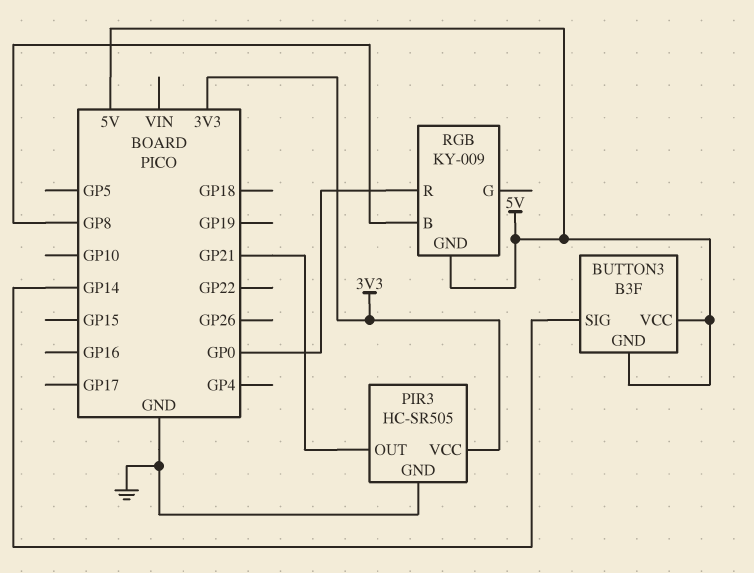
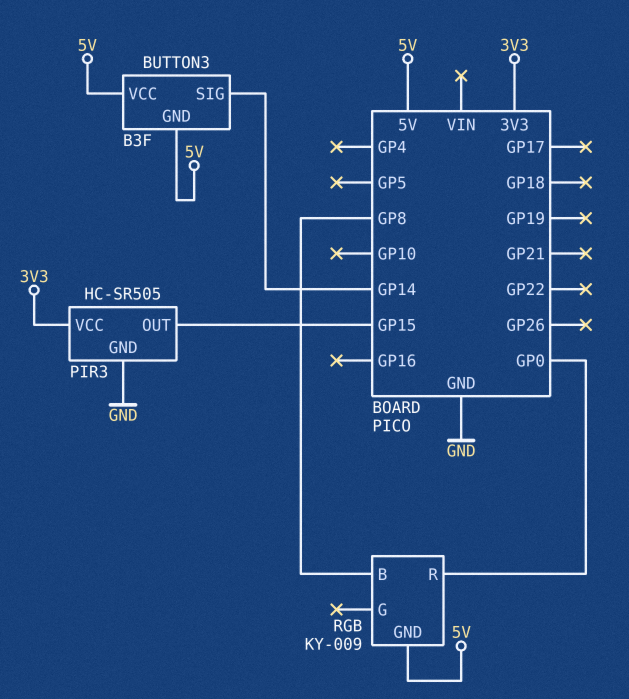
PIR3 pin OUT: GP21 -> GP15

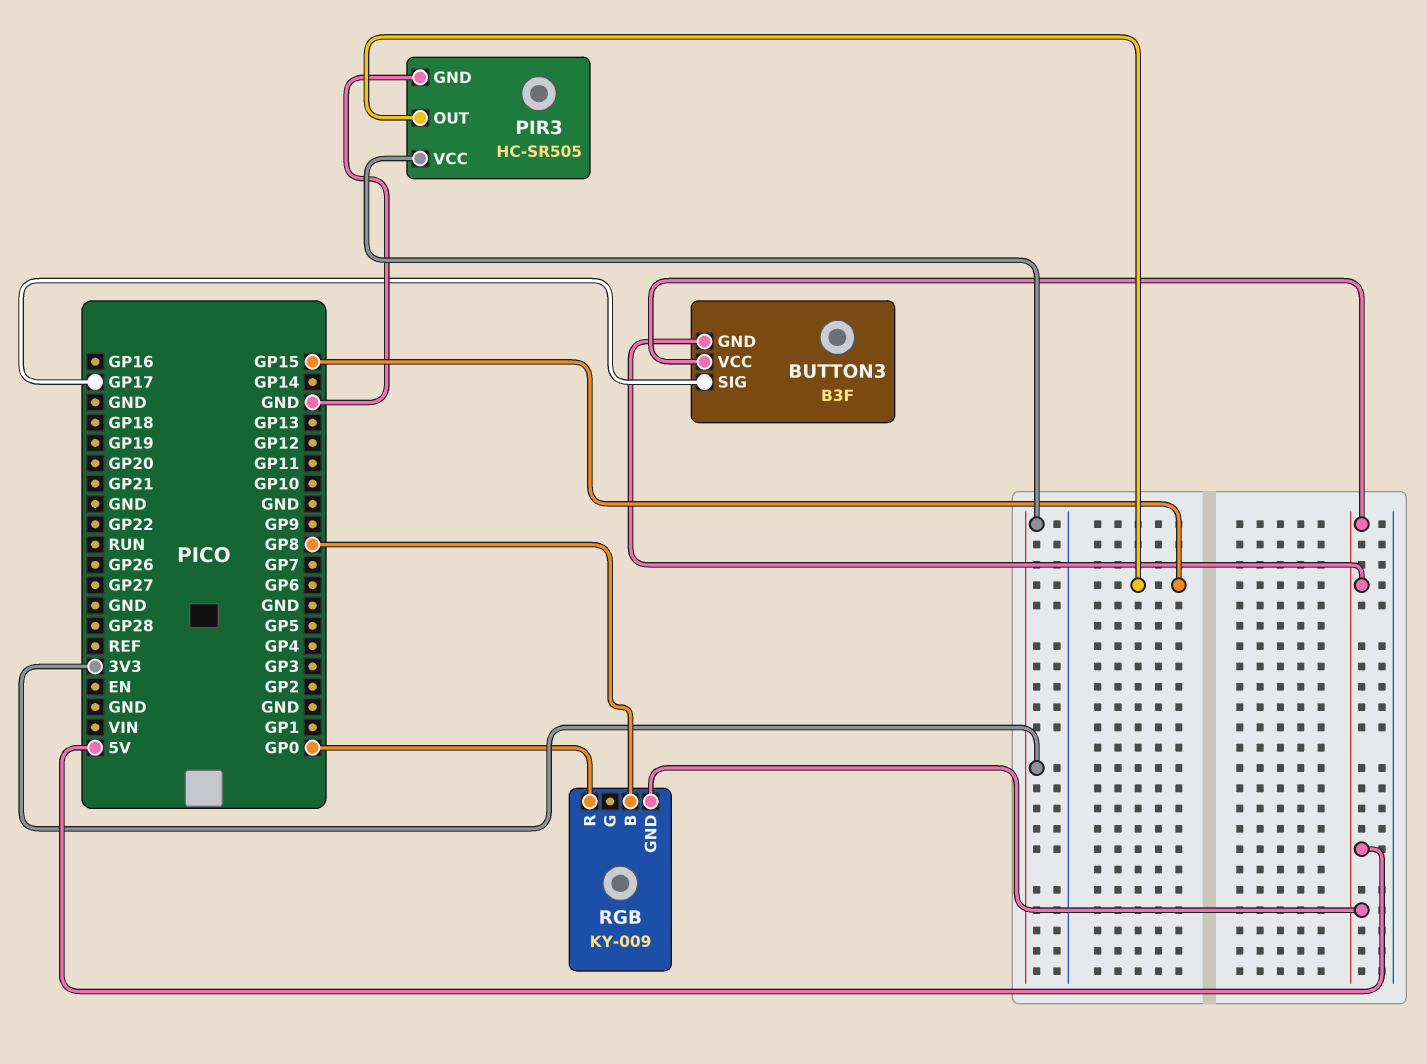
BUTTON3 pin SIG: GP14 -> GP17

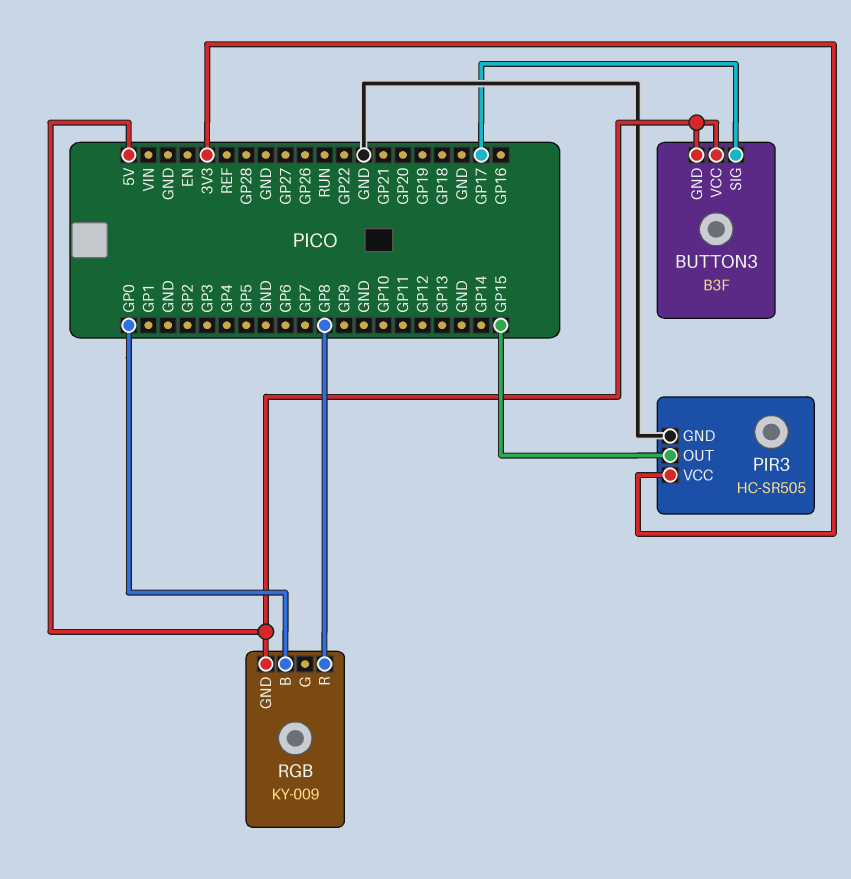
RGB pin B: GP8 -> GP0
RGB pin R: GP0 -> GP8

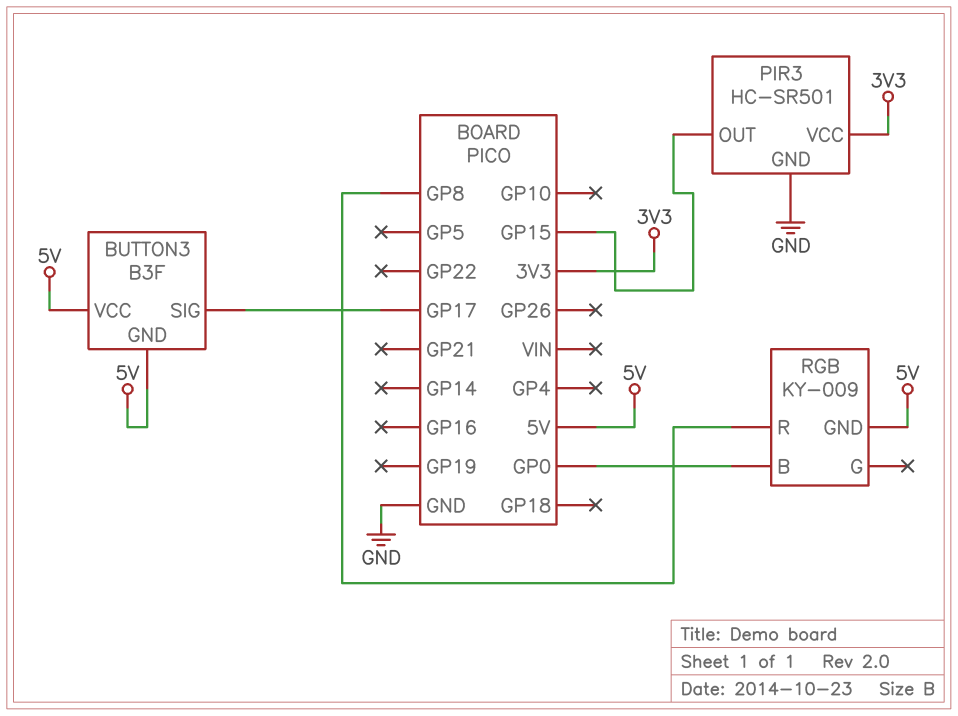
PIR3: HC-SR505 -> HC-SR501

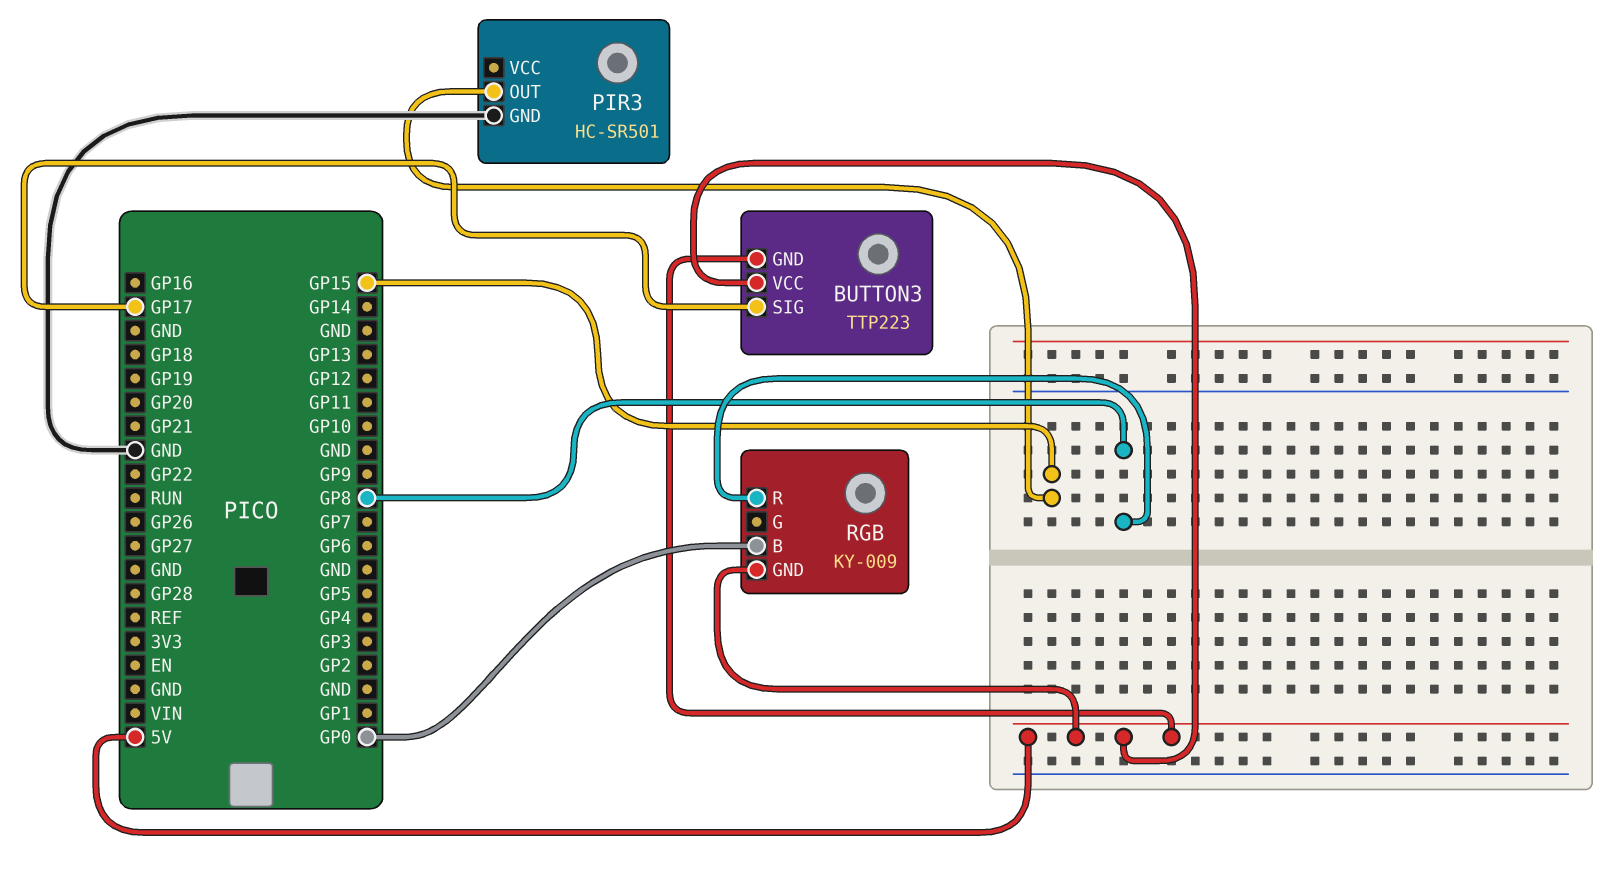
BUTTON3: B3F -> TTP223
PIR3 pin VCC: 3V3 -> none

